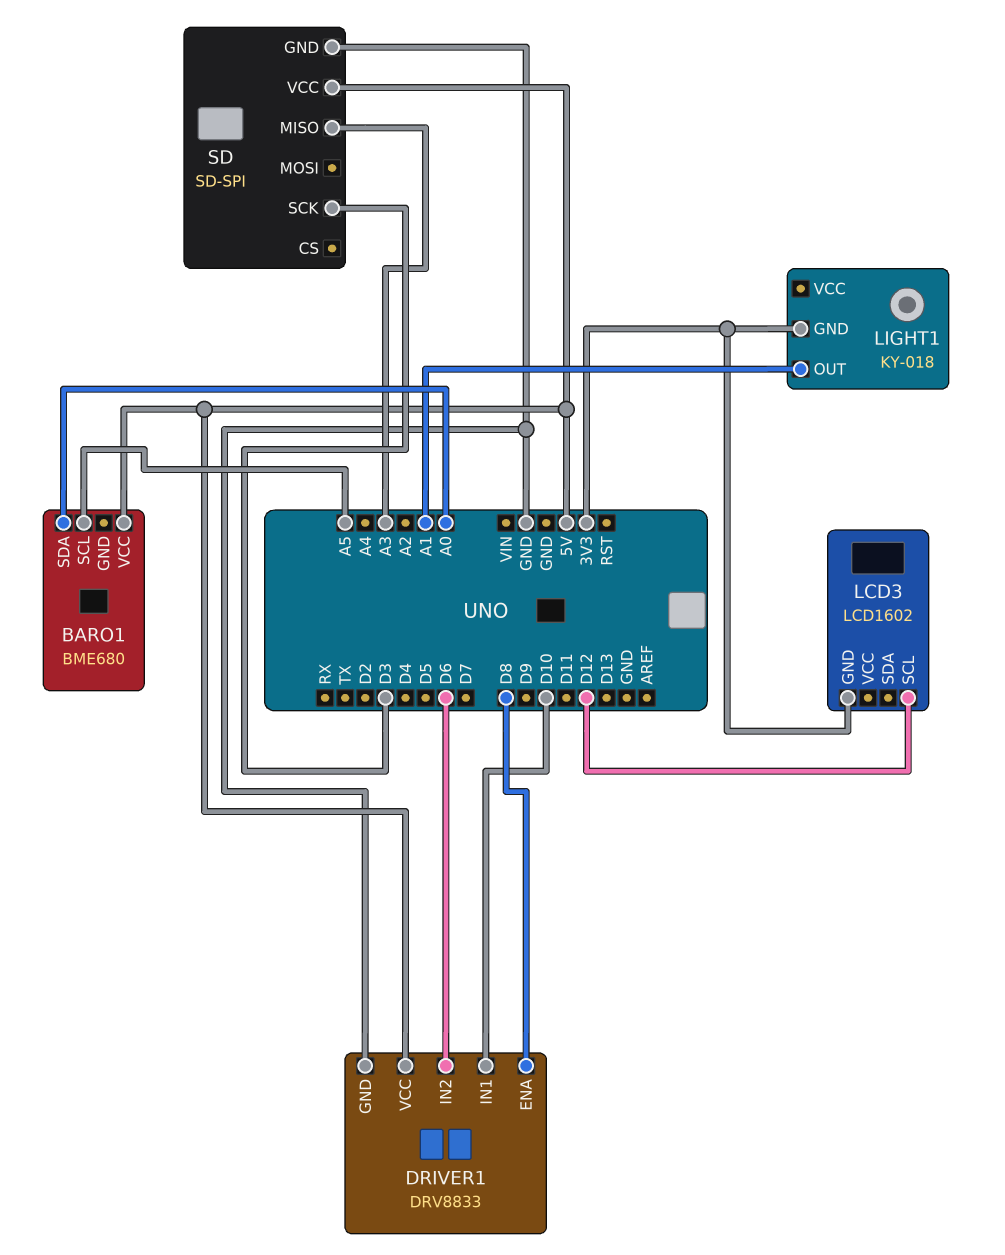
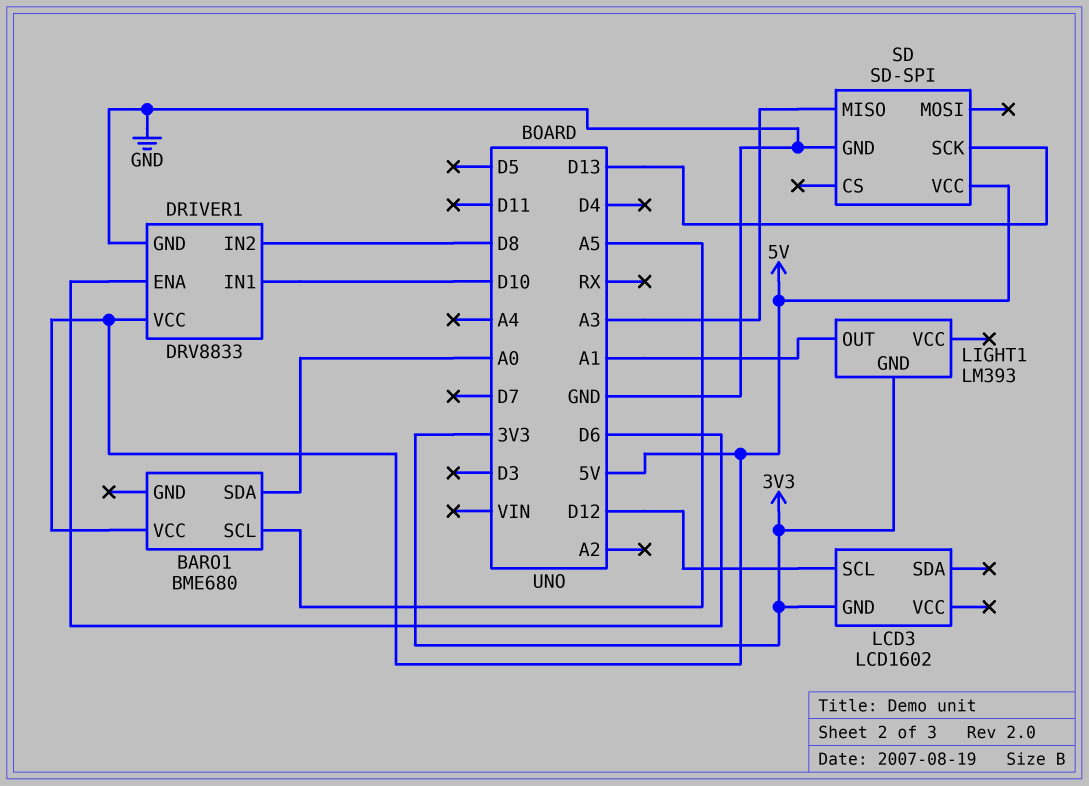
DRIVER1 pin ENA: D8 -> D6
DRIVER1 pin IN2: D6 -> D8
LIGHT1: KY-018 -> LM393
SD pin SCK: D3 -> D13

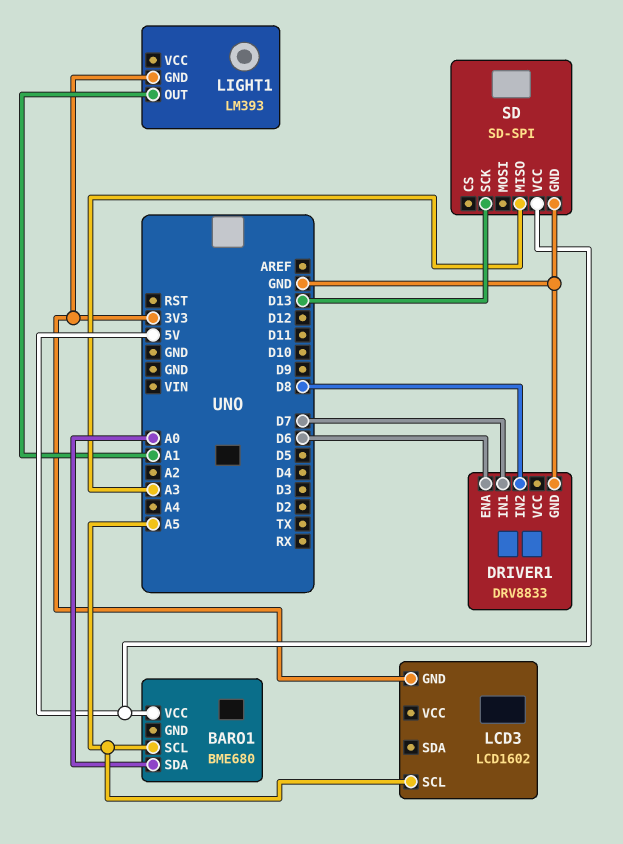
DRIVER1 pin IN1: D10 -> D7
DRIVER1 pin VCC: 5V -> none
LCD3 pin SCL: D12 -> A5

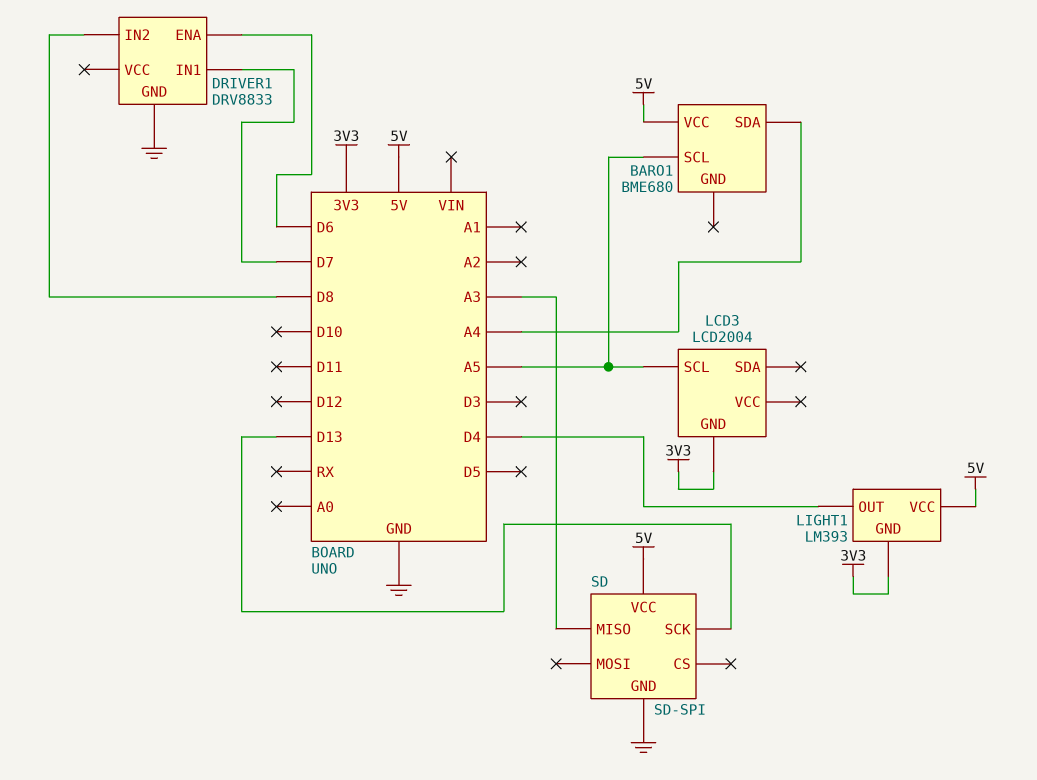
BARO1 pin SDA: A0 -> A4
LCD3: LCD1602 -> LCD2004
LIGHT1 pin OUT: A1 -> D4
LIGHT1 pin VCC: none -> 5V

